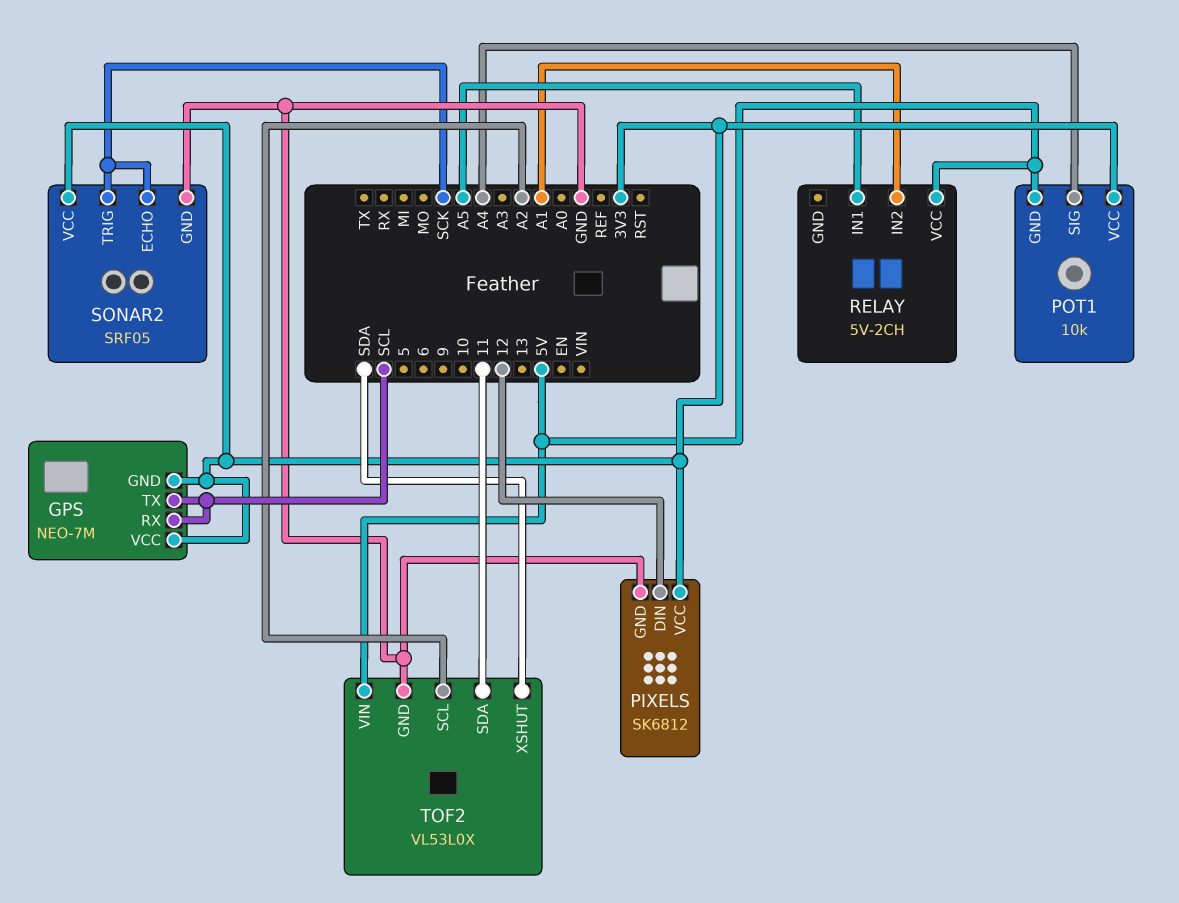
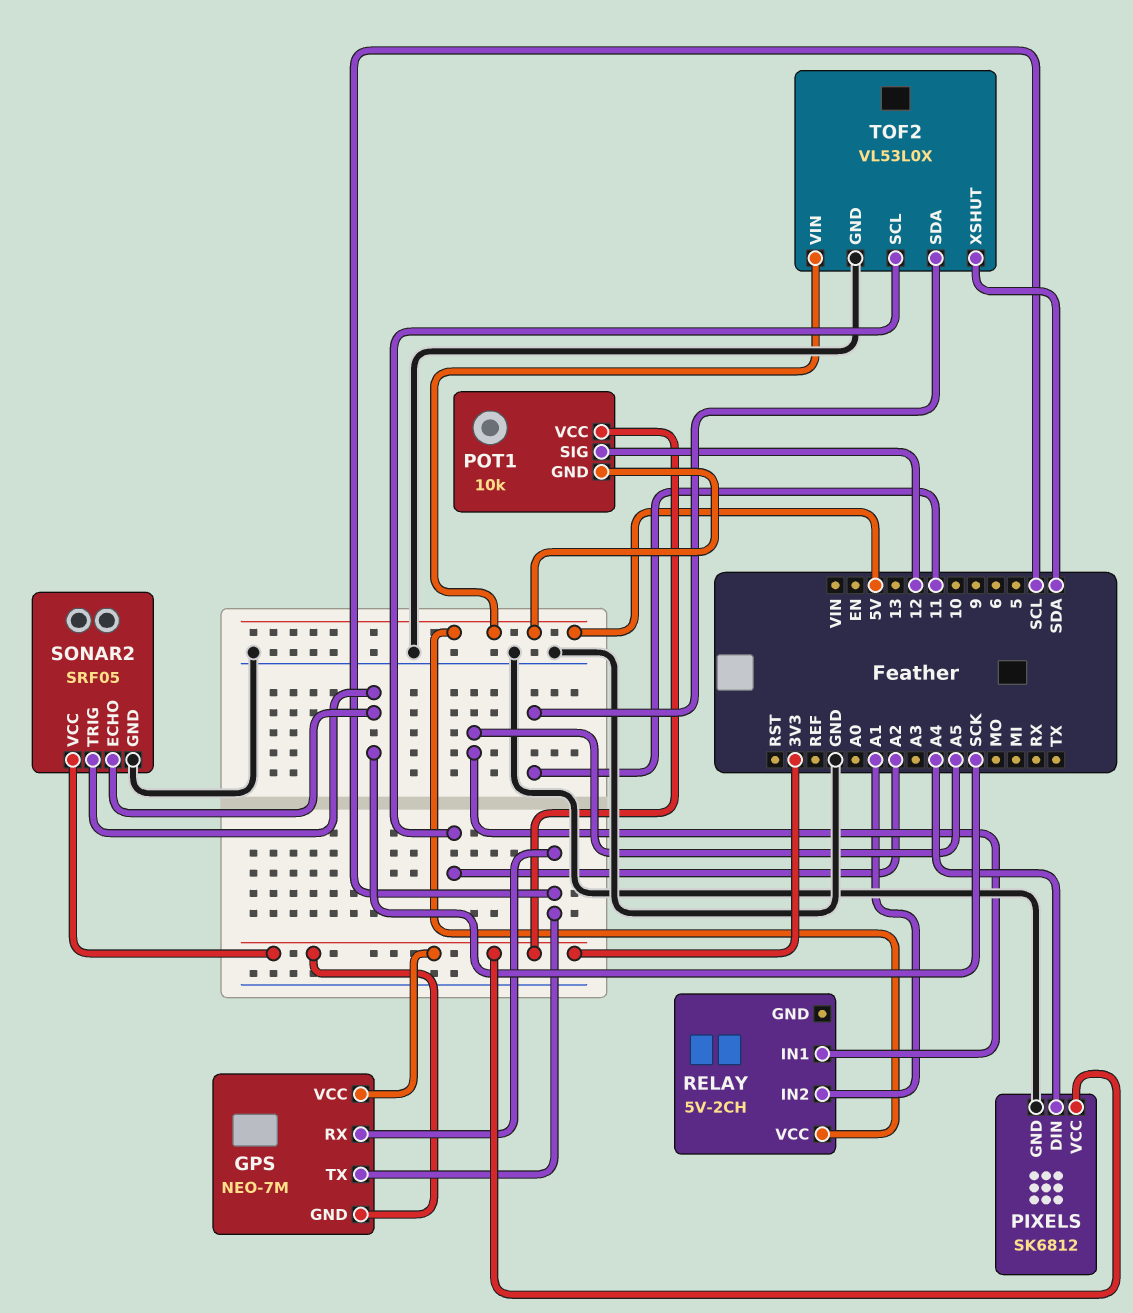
PIXELS pin DIN: 12 -> A4
POT1 pin SIG: A4 -> 12

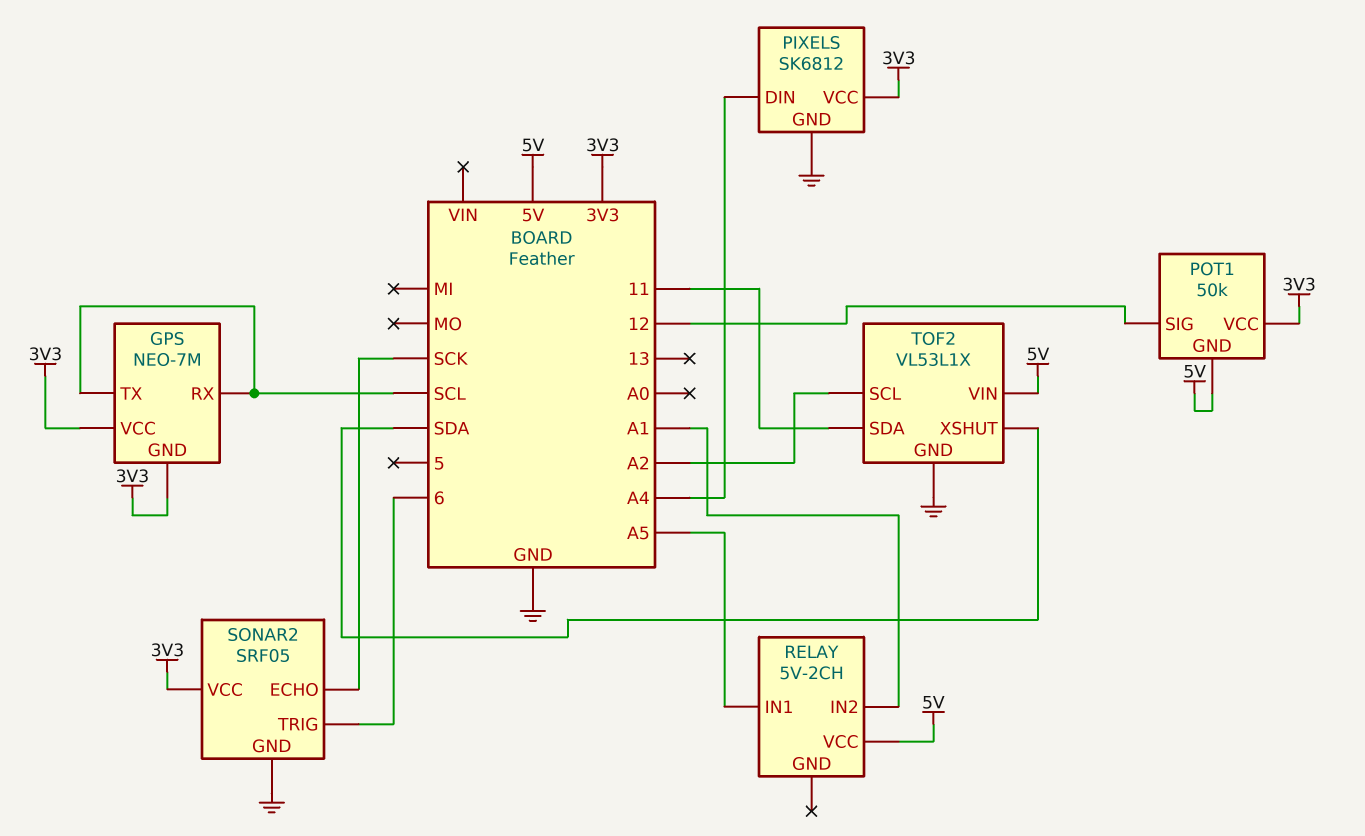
POT1: 10k -> 50k
SONAR2 pin TRIG: SCK -> 6
TOF2: VL53L0X -> VL53L1X

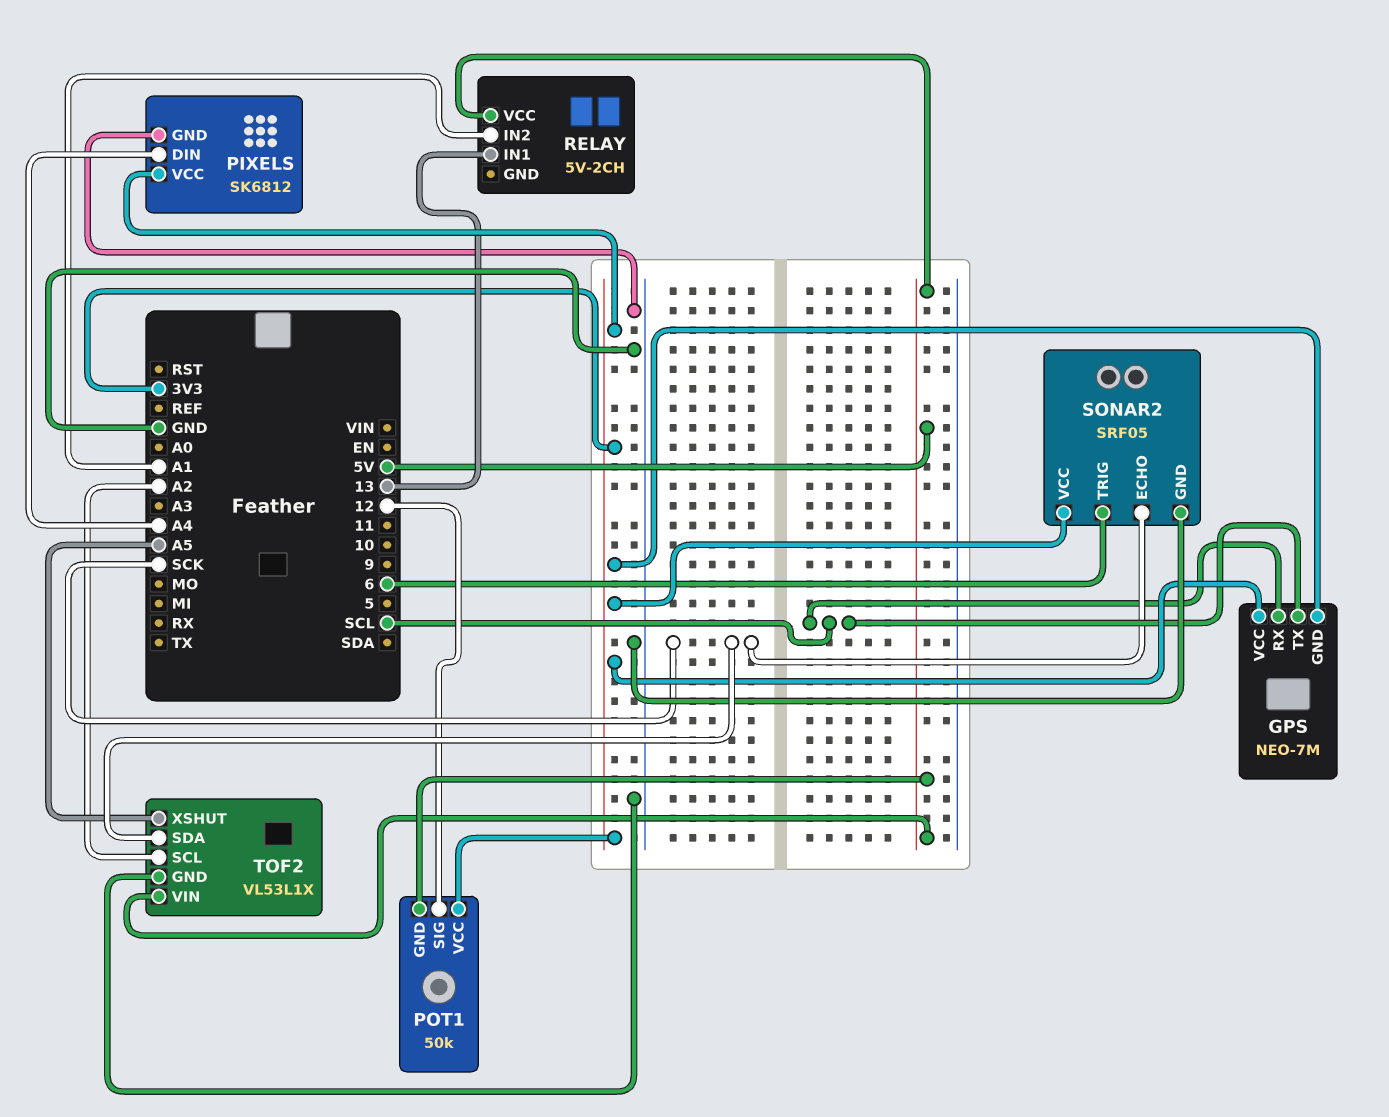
RELAY pin IN1: A5 -> 13
TOF2 pin SDA: 11 -> SCK
TOF2 pin XSHUT: SDA -> A5

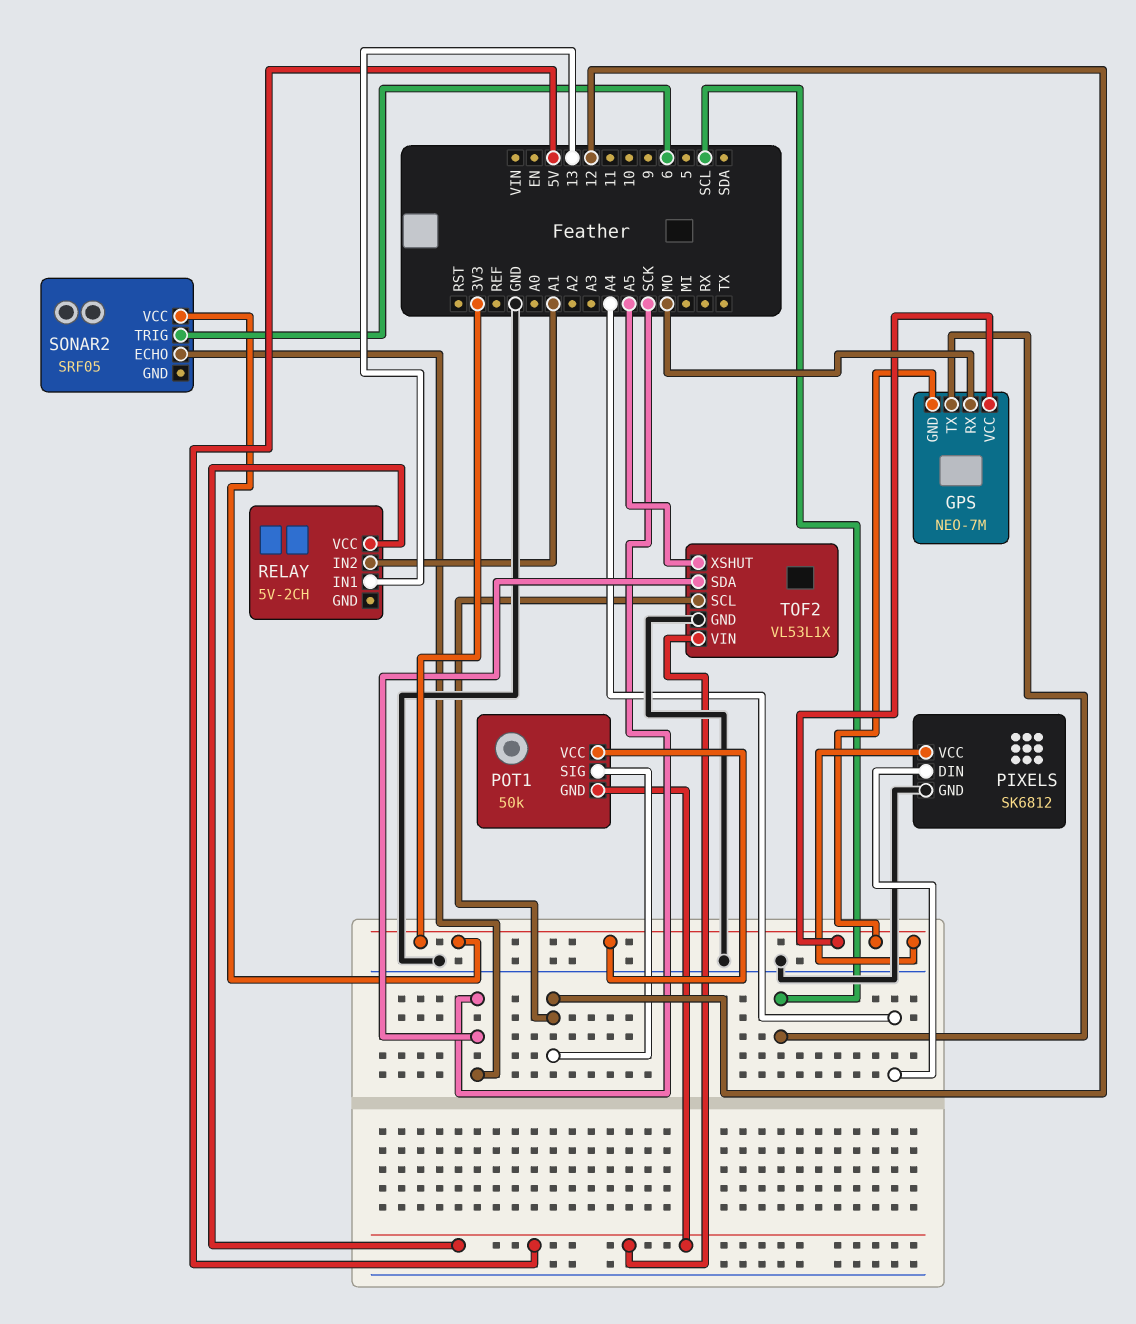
GPS pin RX: SCL -> MO
SONAR2 pin GND: GND -> none
TOF2 pin SCL: A2 -> 12

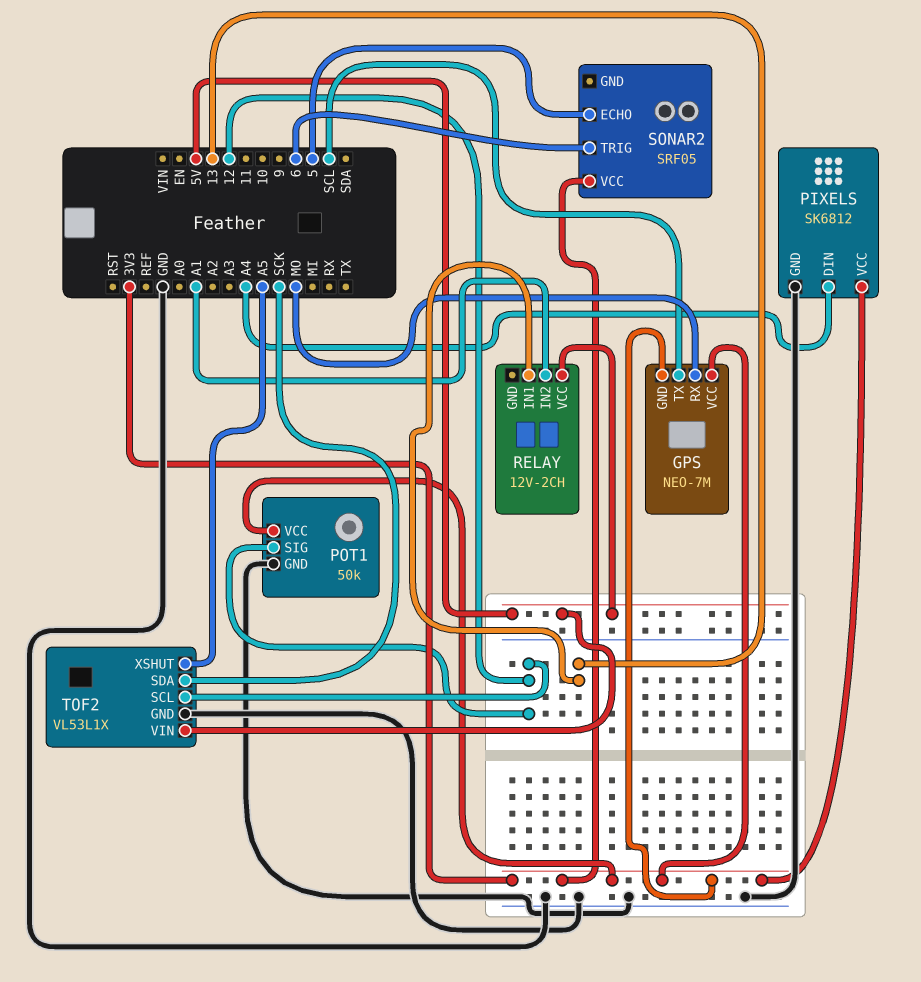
POT1 pin GND: 5V -> GND
RELAY: 5V-2CH -> 12V-2CH
SONAR2 pin ECHO: SCK -> 5

